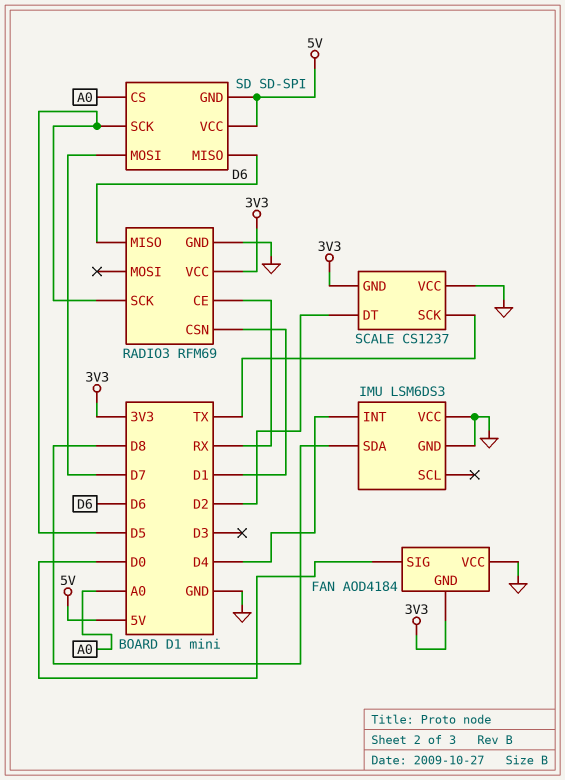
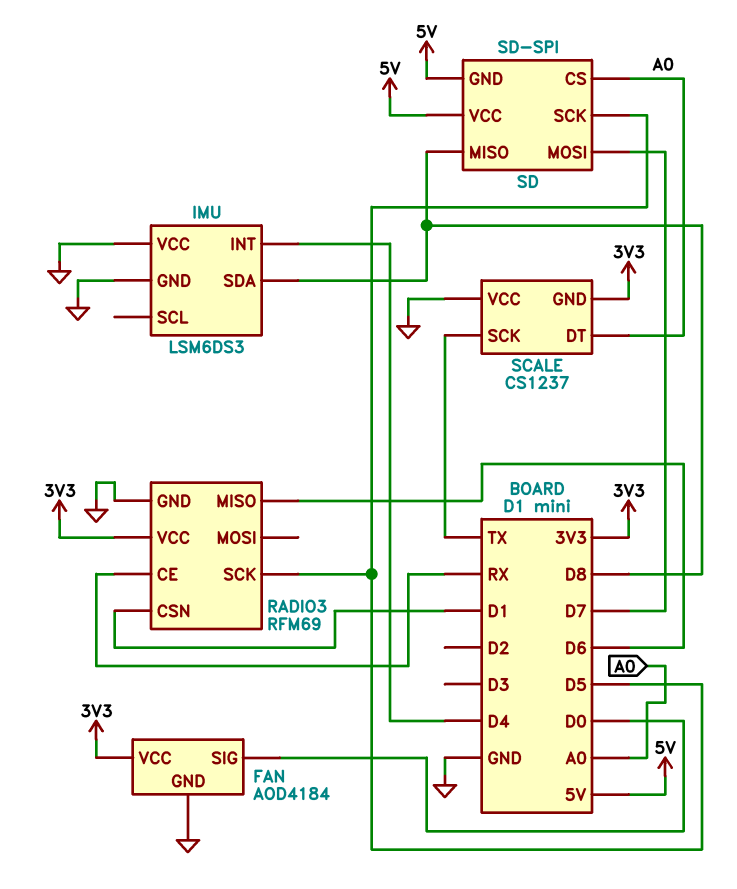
FAN pin GND: 3V3 -> GND
FAN pin VCC: GND -> 3V3
SCALE pin DT: D2 -> A0
SD pin MISO: D6 -> D8

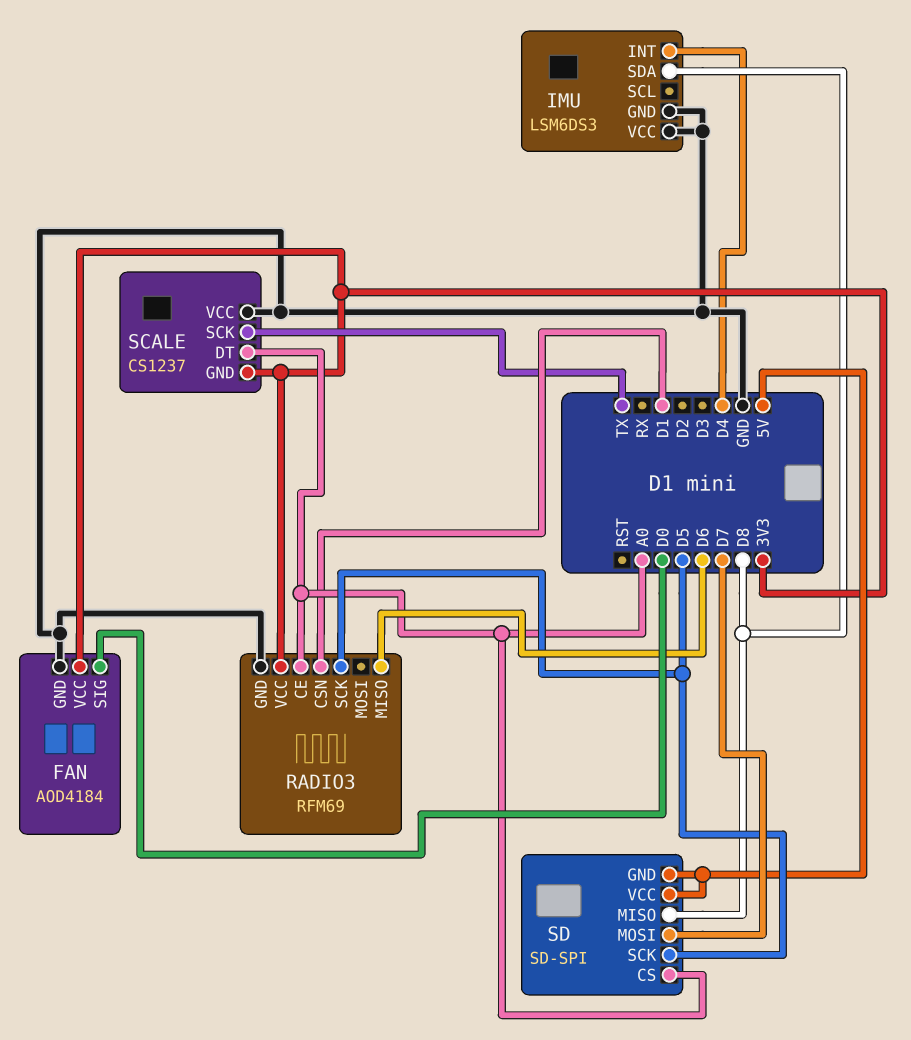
RADIO3 pin CE: RX -> A0

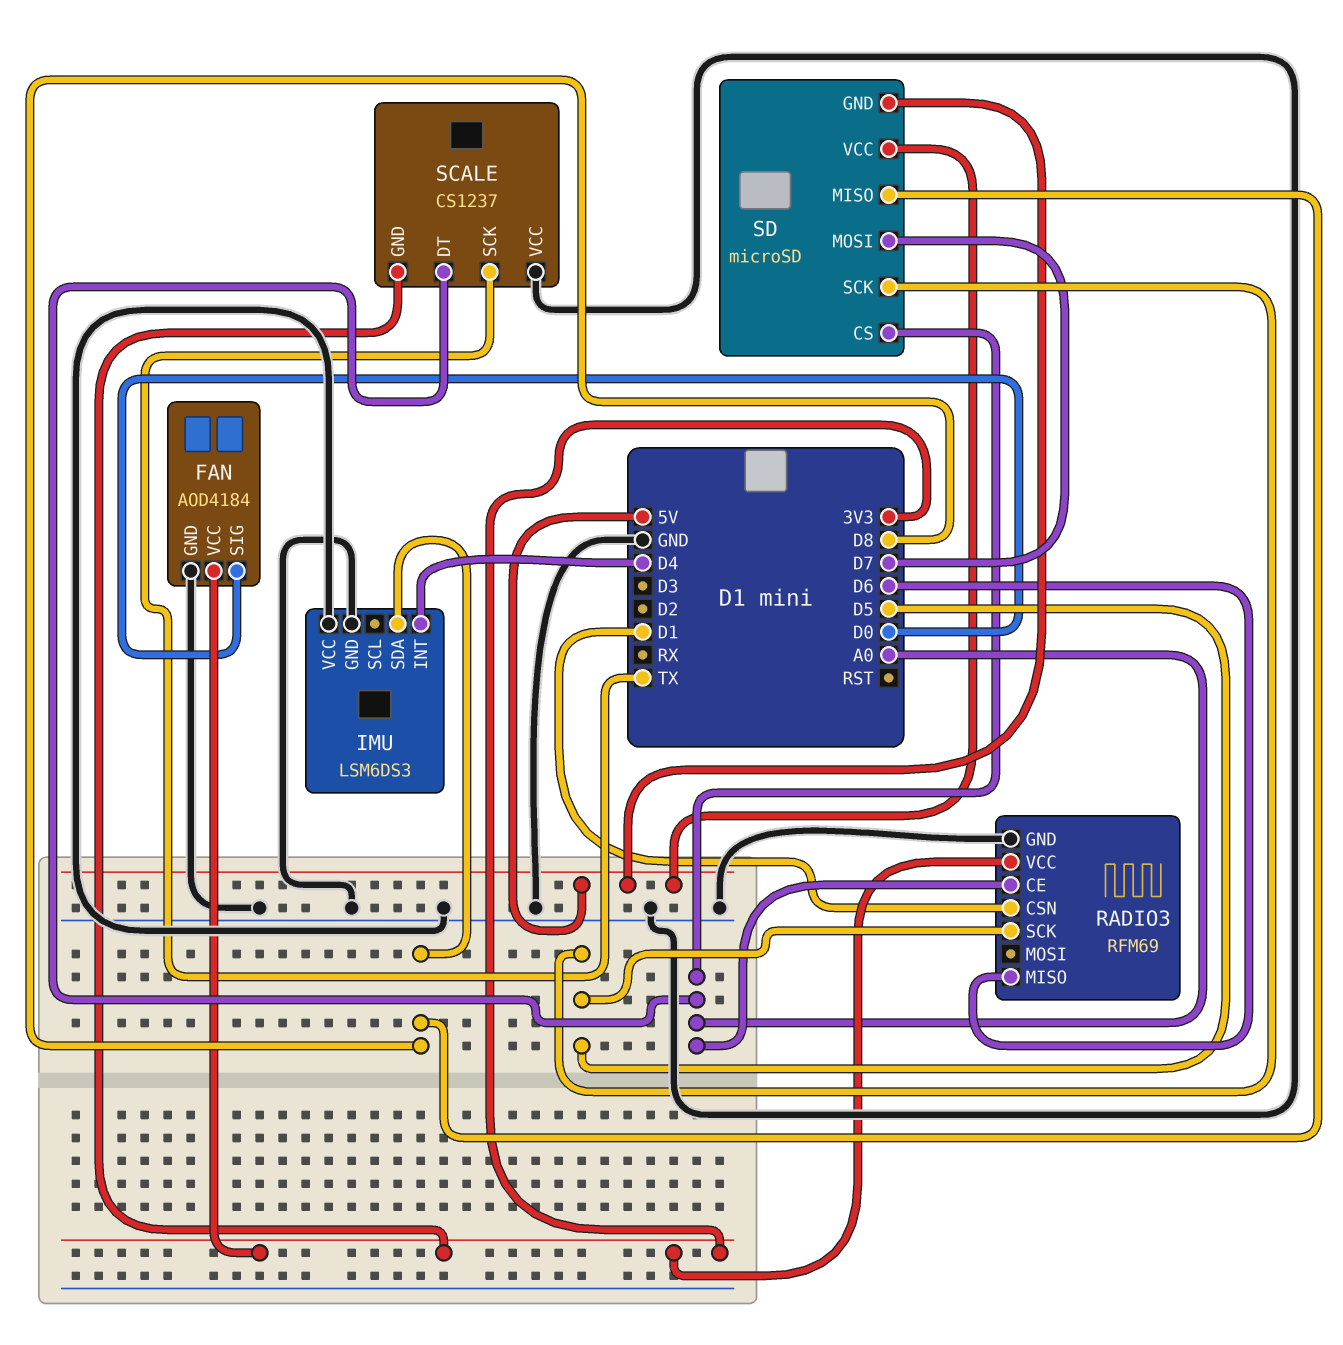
SD: SD-SPI -> microSD

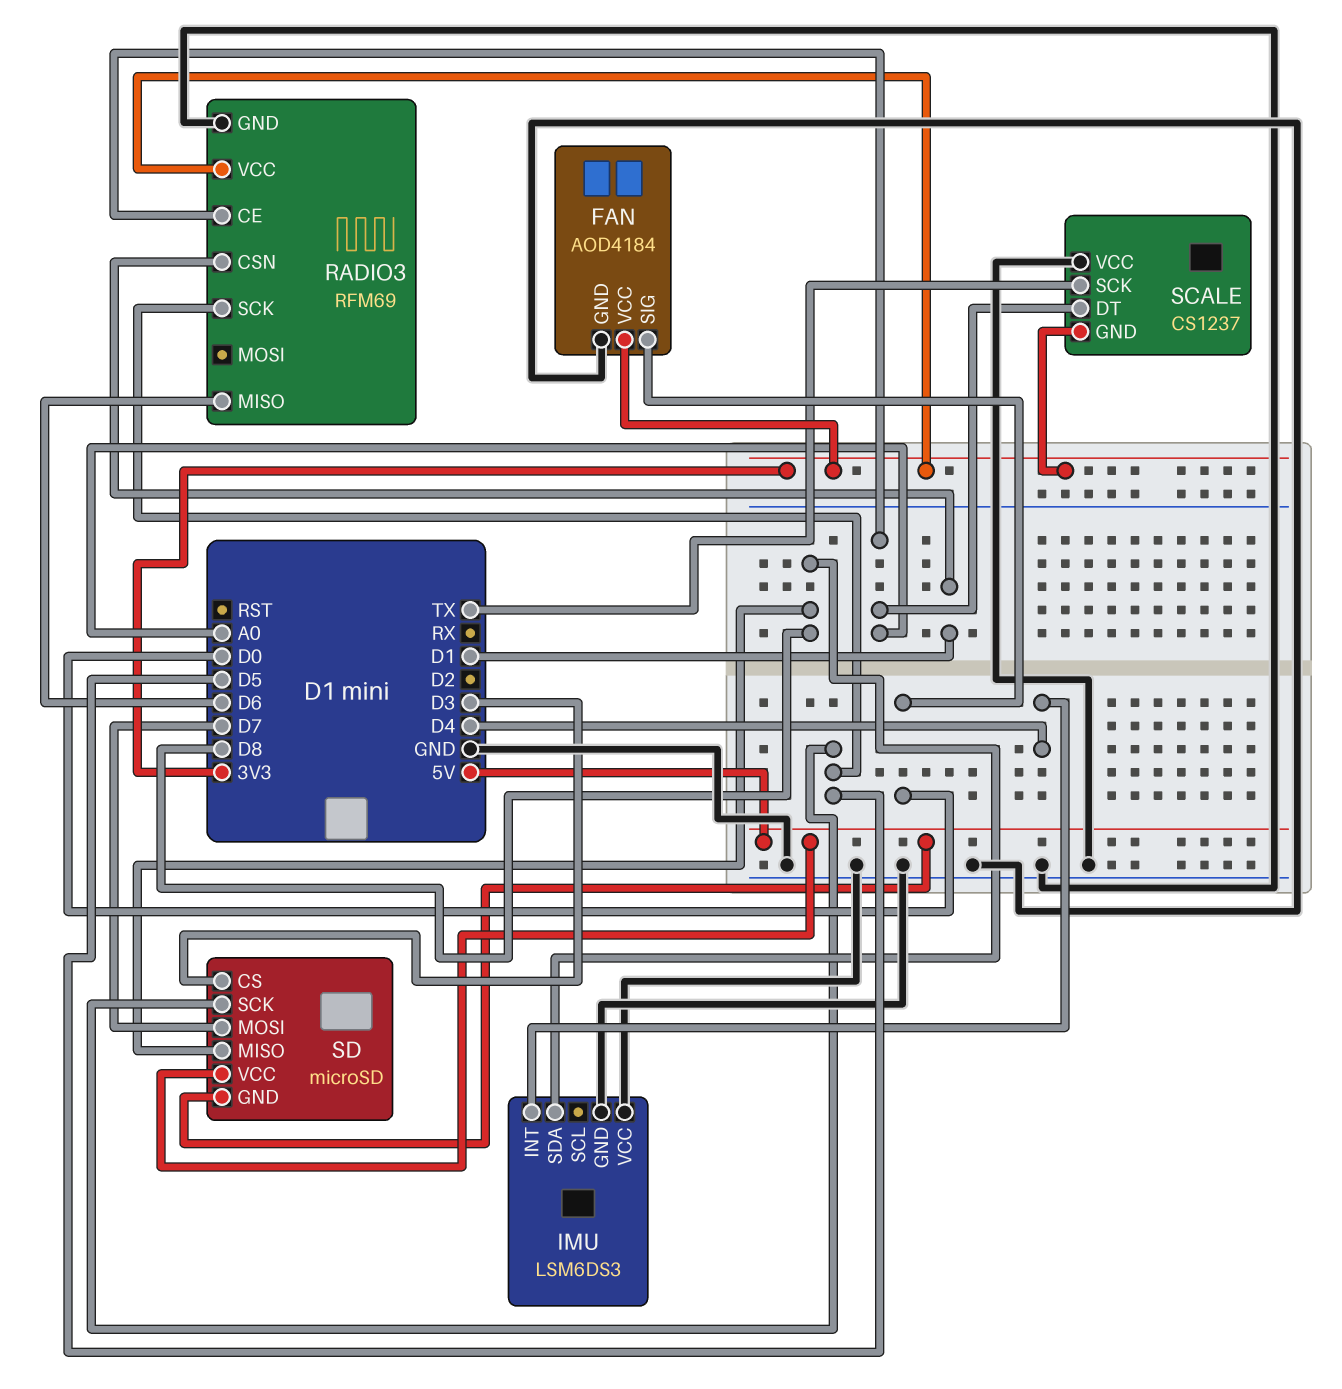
SD pin CS: A0 -> D3

